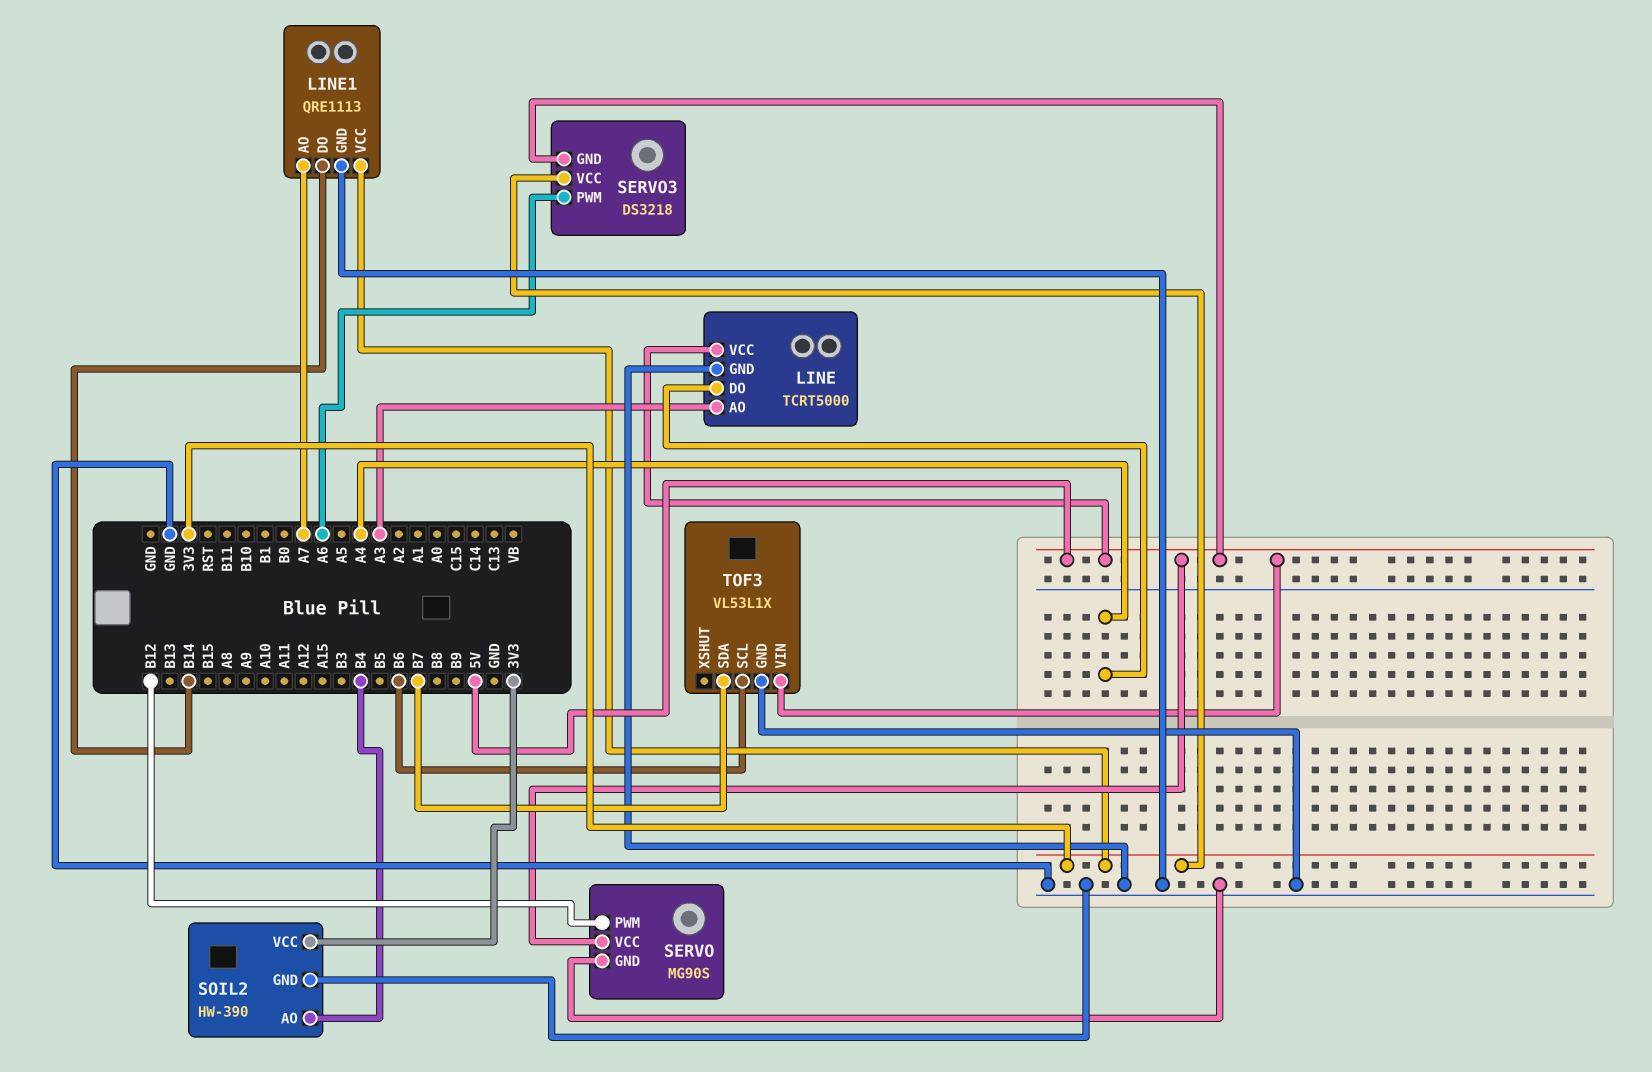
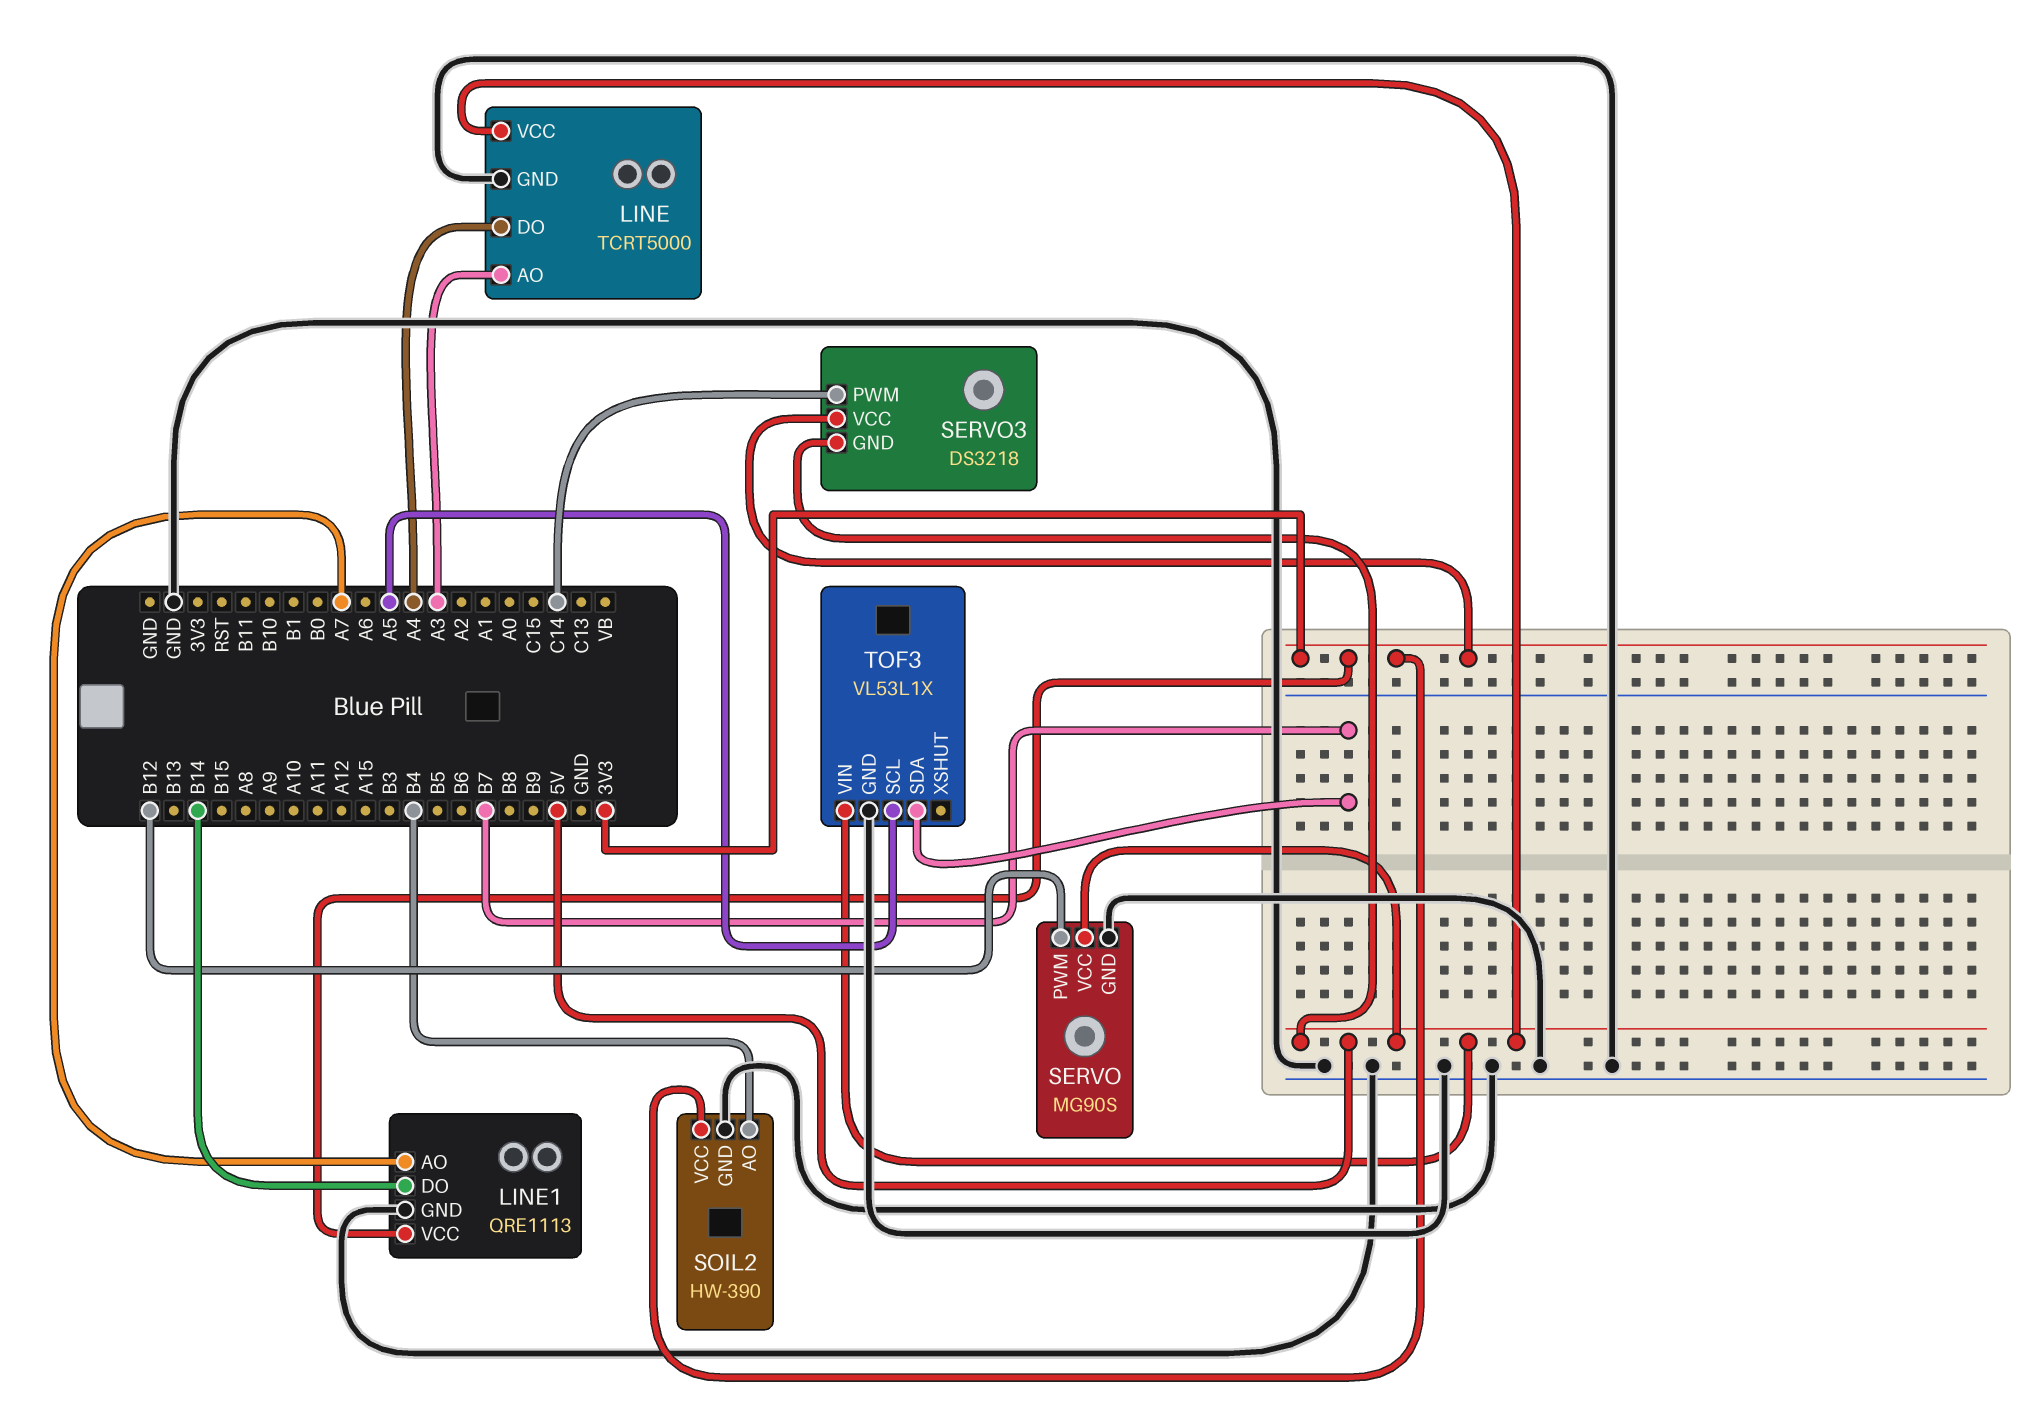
SERVO3 pin PWM: A6 -> C14
TOF3 pin SCL: B6 -> A5

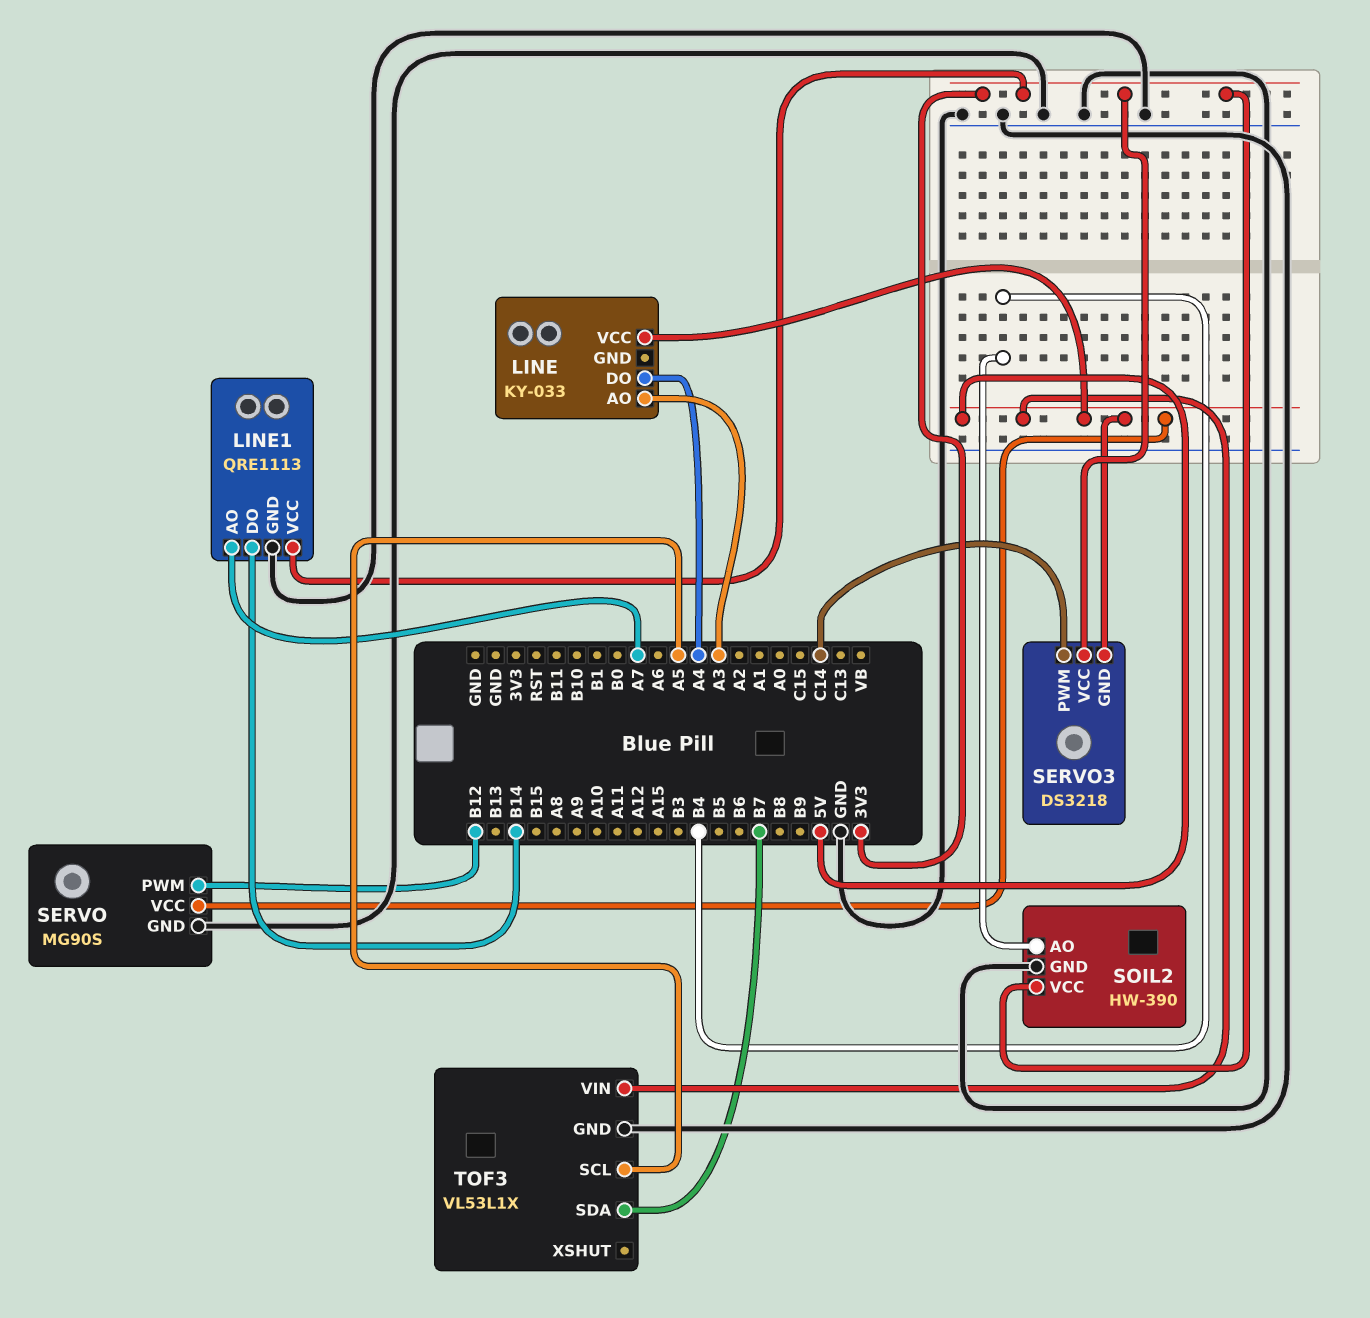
LINE: TCRT5000 -> KY-033
LINE pin GND: GND -> none

